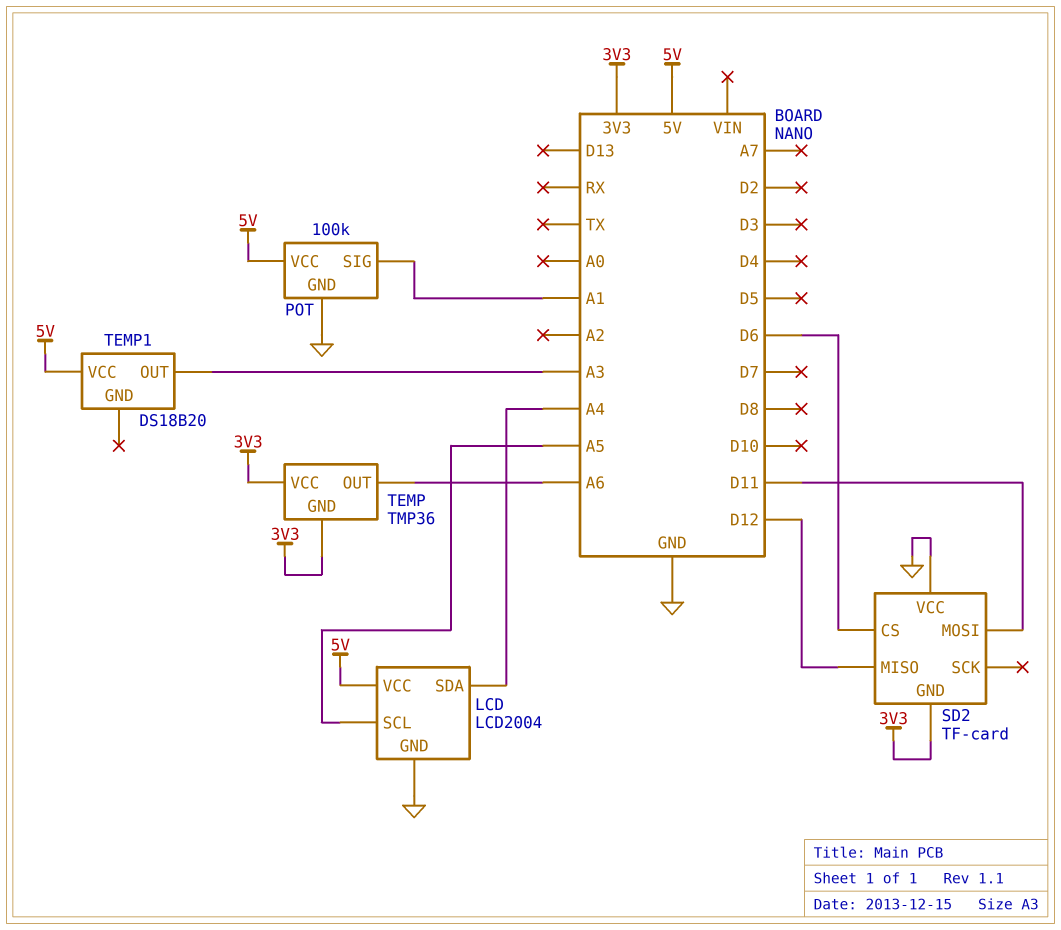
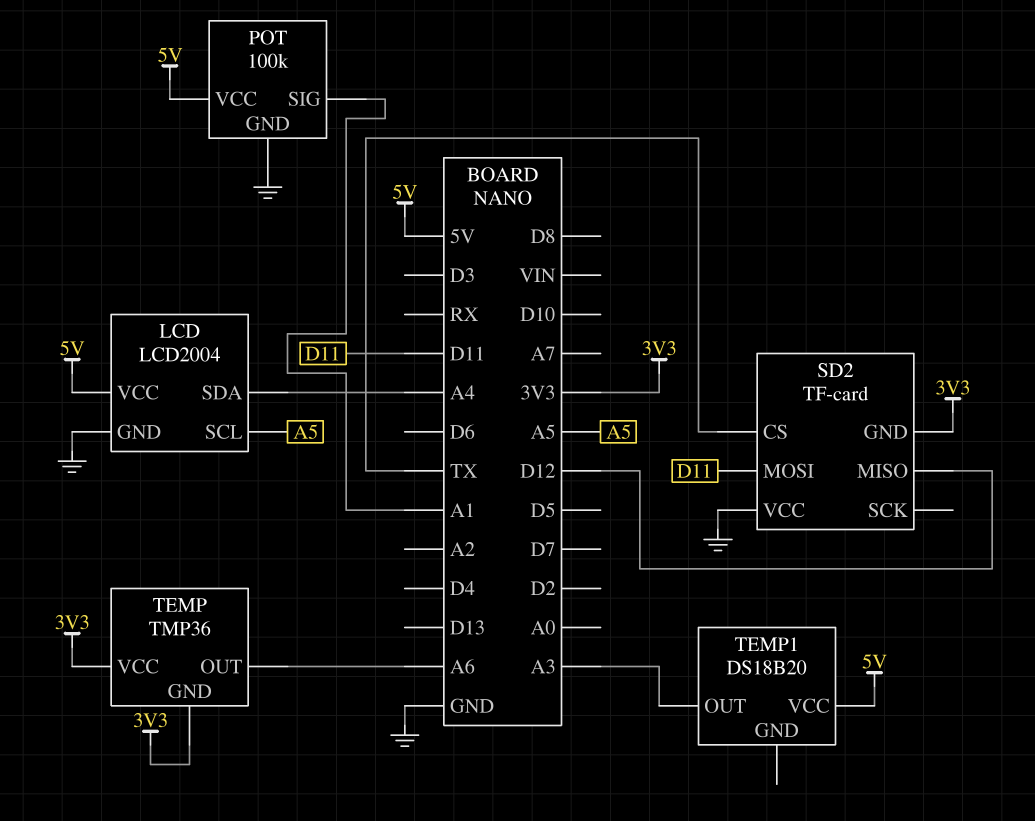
SD2 pin CS: D6 -> TX

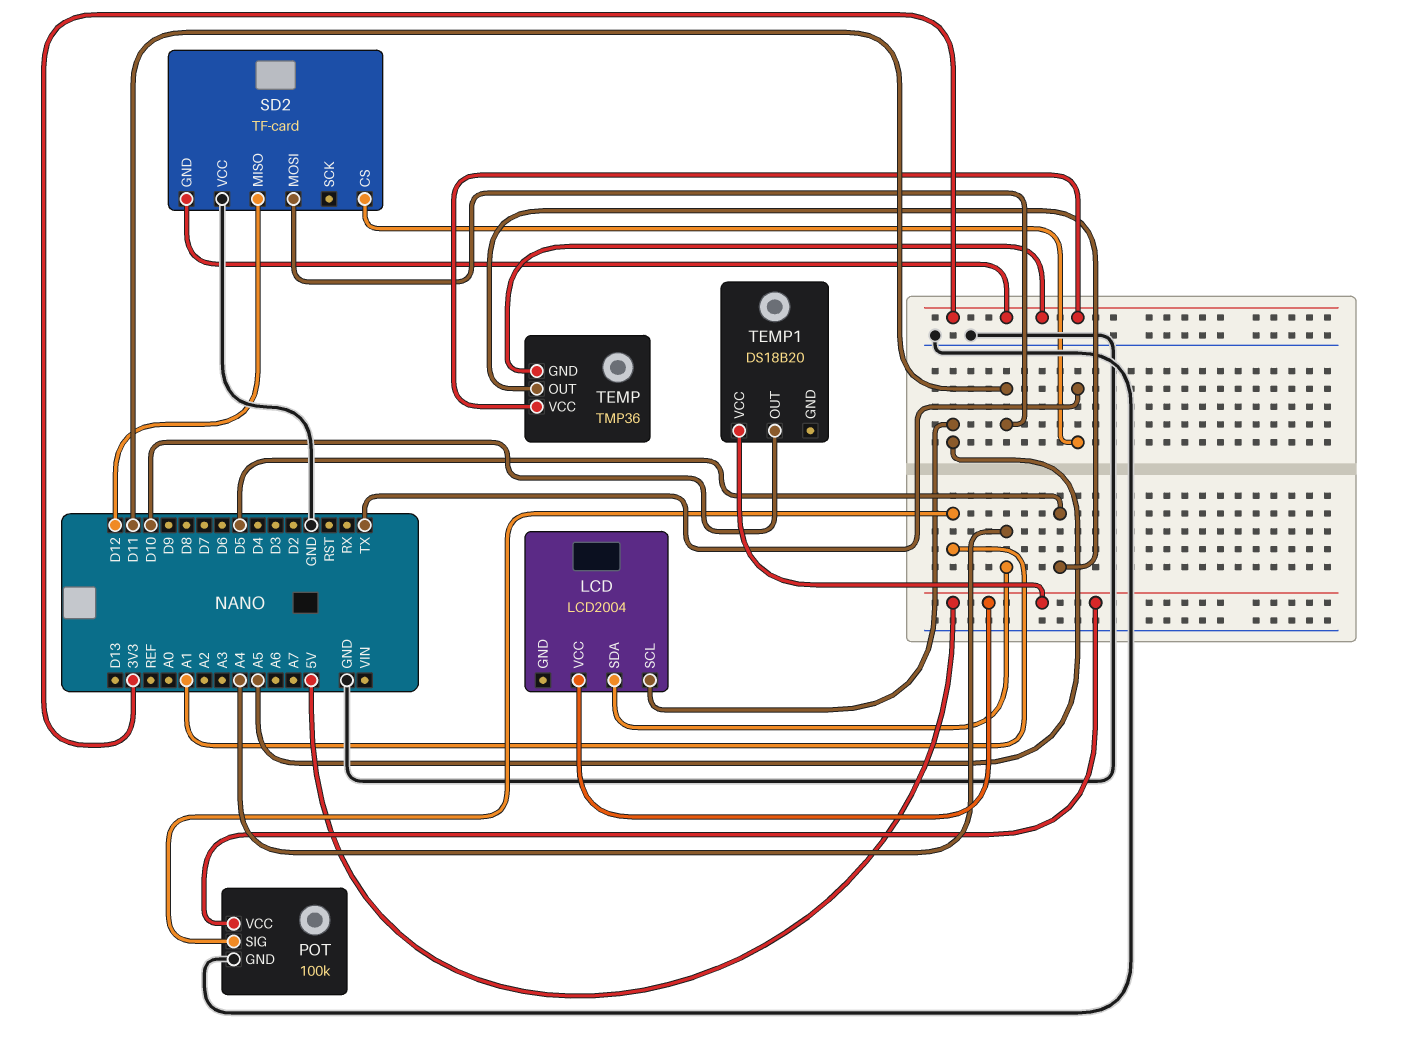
LCD pin GND: GND -> none
TEMP pin OUT: A6 -> D5
TEMP1 pin OUT: A3 -> D10

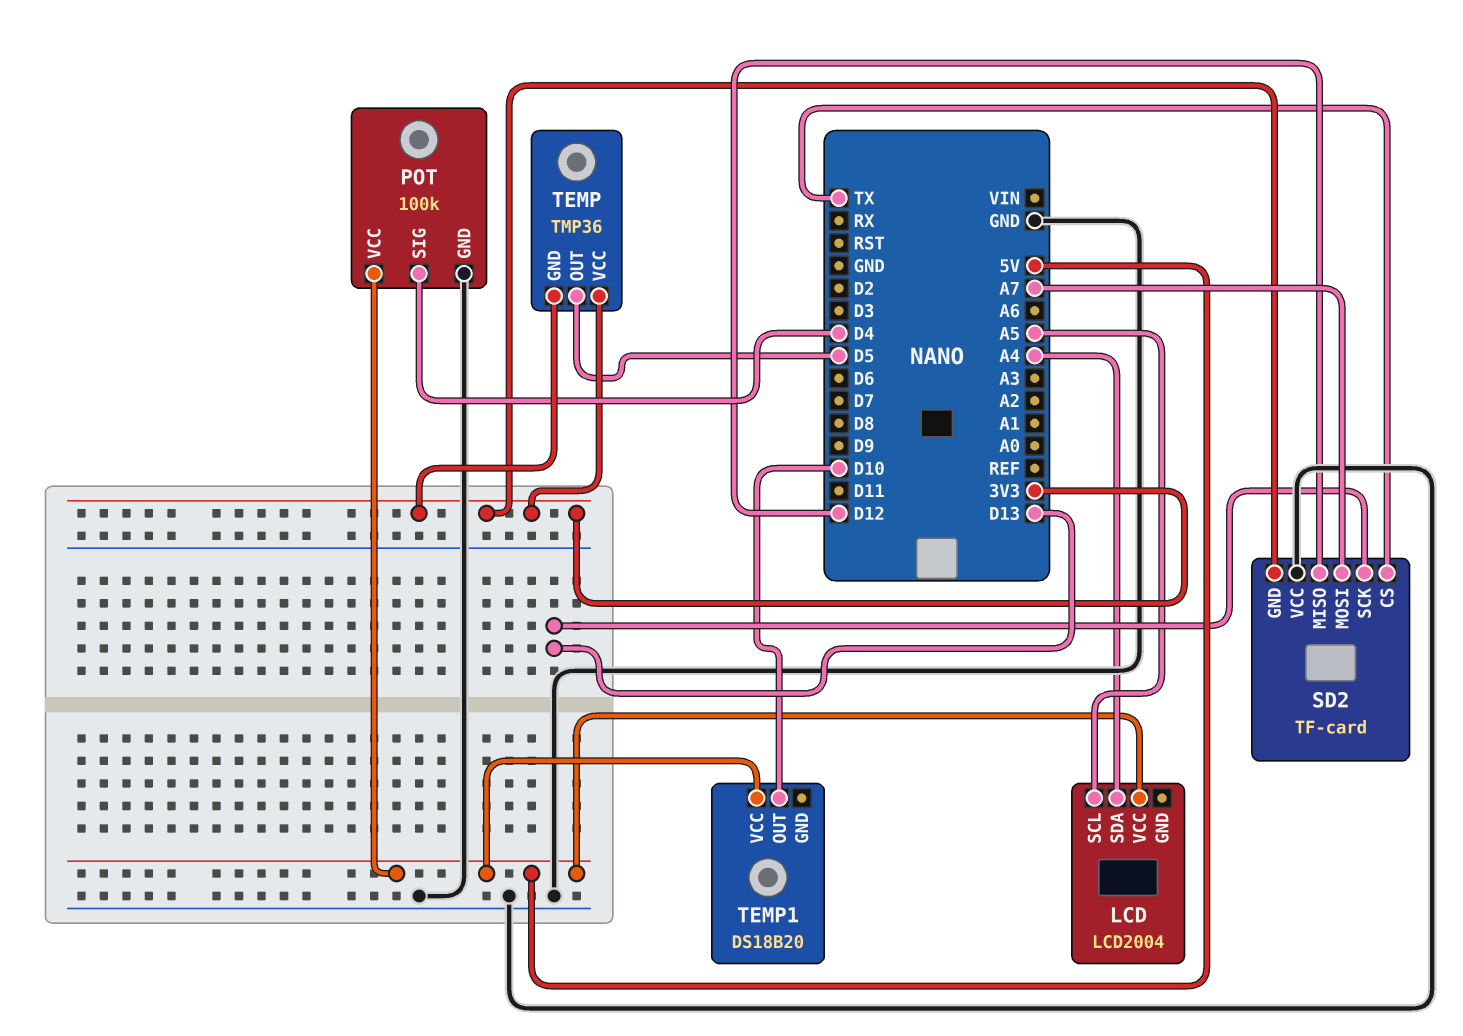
POT pin SIG: A1 -> D4
SD2 pin MOSI: D11 -> A7
SD2 pin SCK: none -> D13

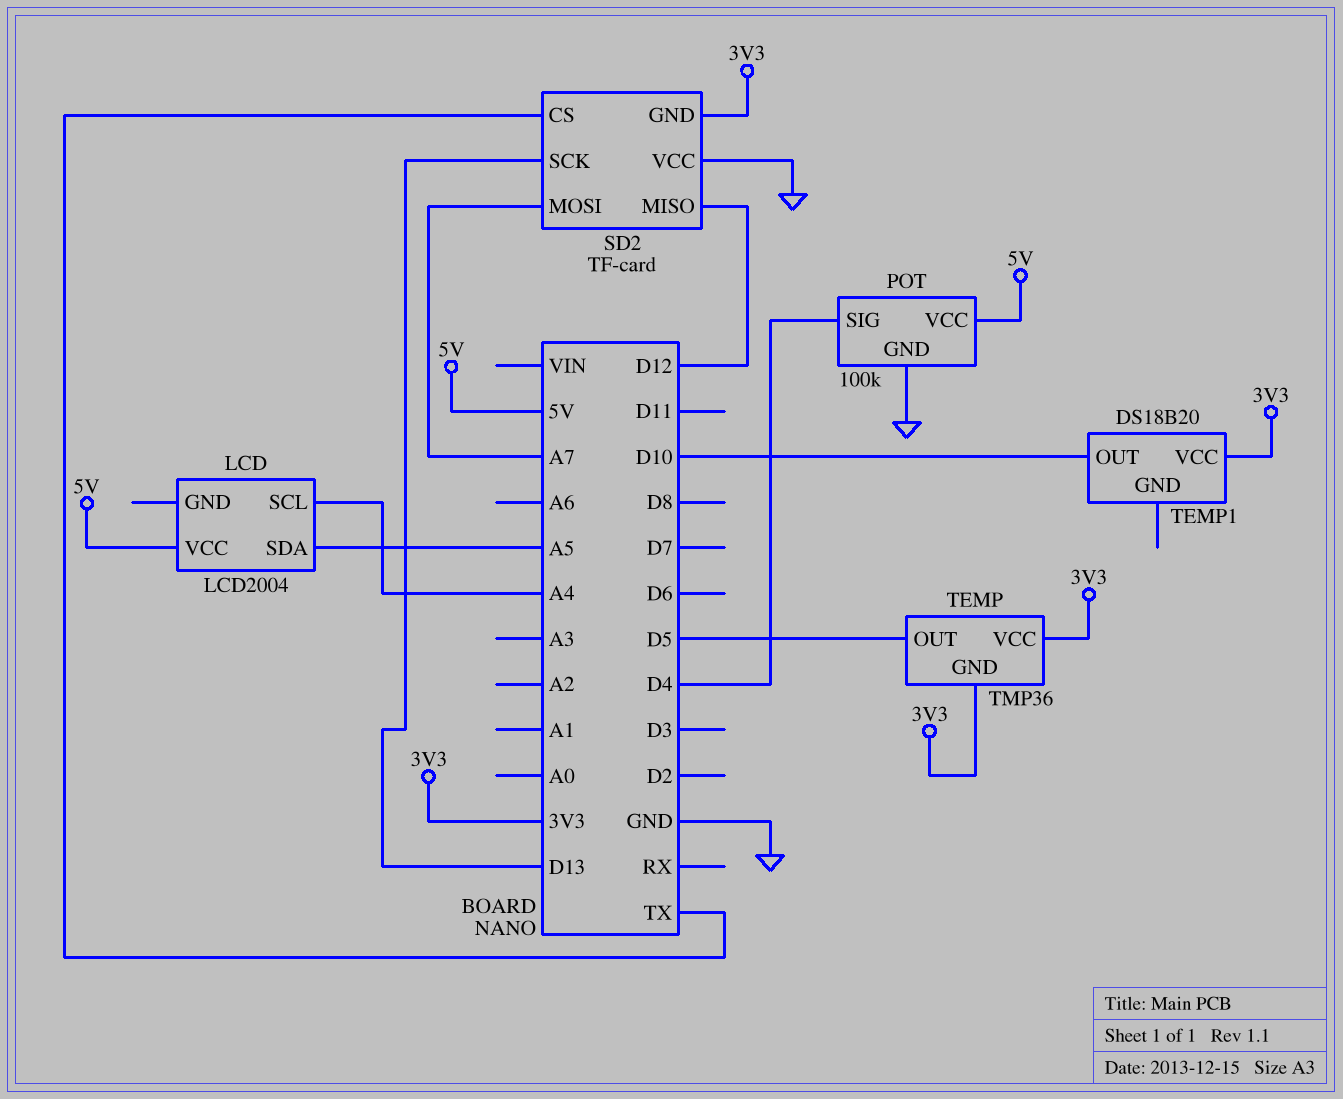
LCD pin SCL: A5 -> A4
LCD pin SDA: A4 -> A5
TEMP1 pin VCC: 5V -> 3V3

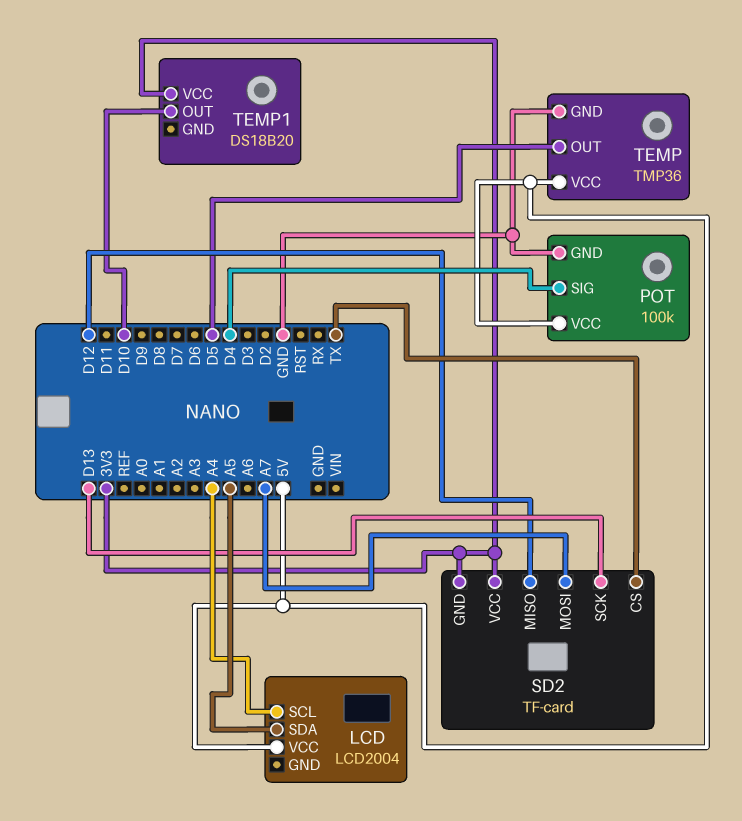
SD2 pin VCC: GND -> 3V3
TEMP pin GND: 3V3 -> GND
TEMP pin VCC: 3V3 -> 5V

